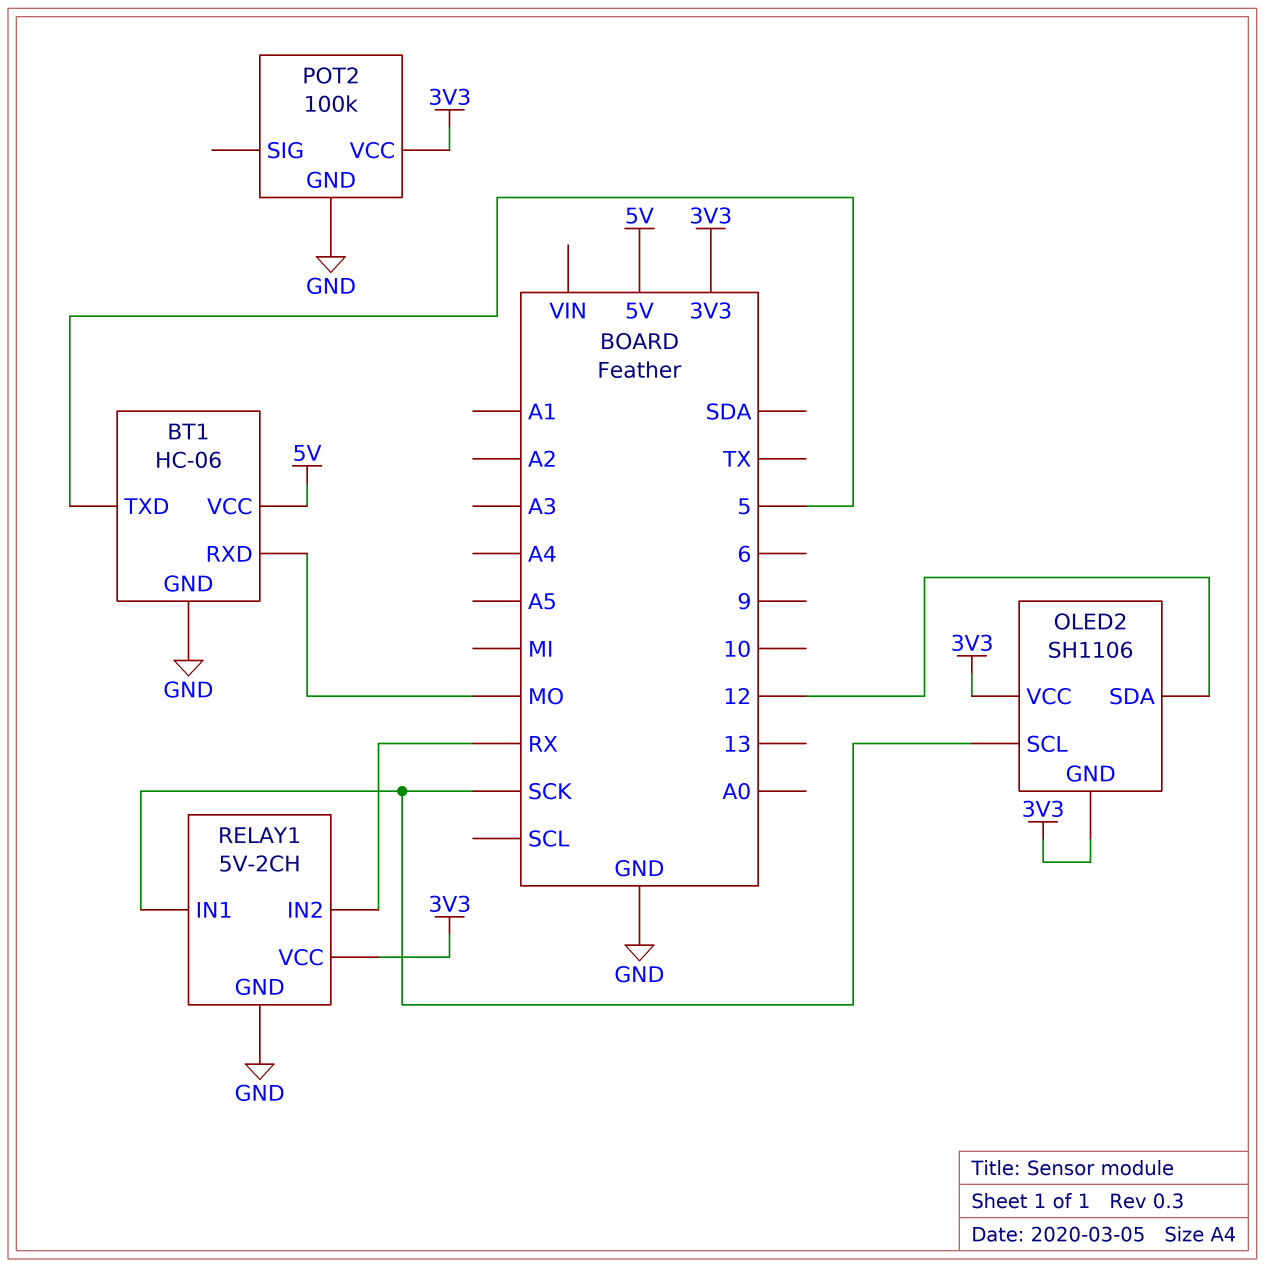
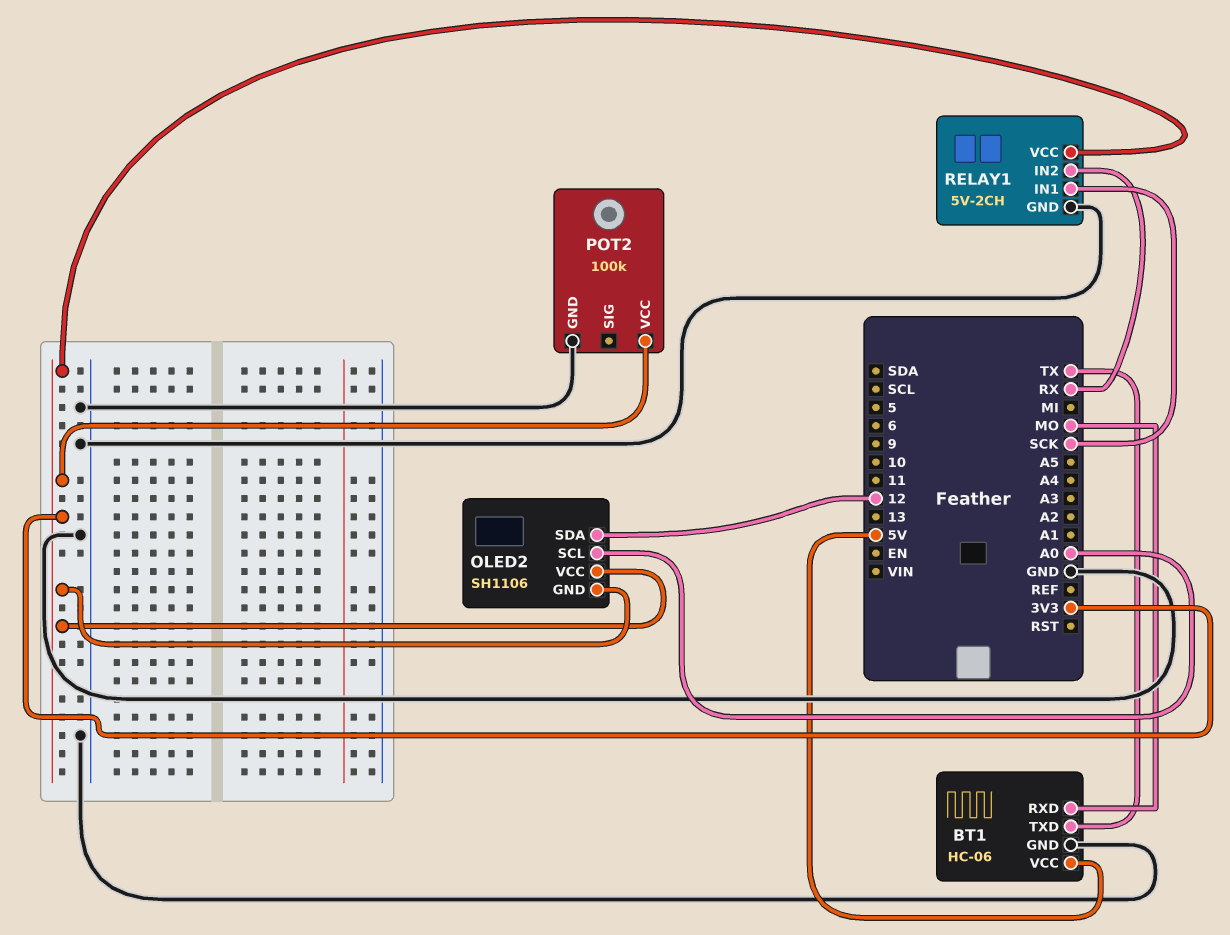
BT1 pin TXD: 5 -> TX
OLED2 pin SCL: SCK -> A0

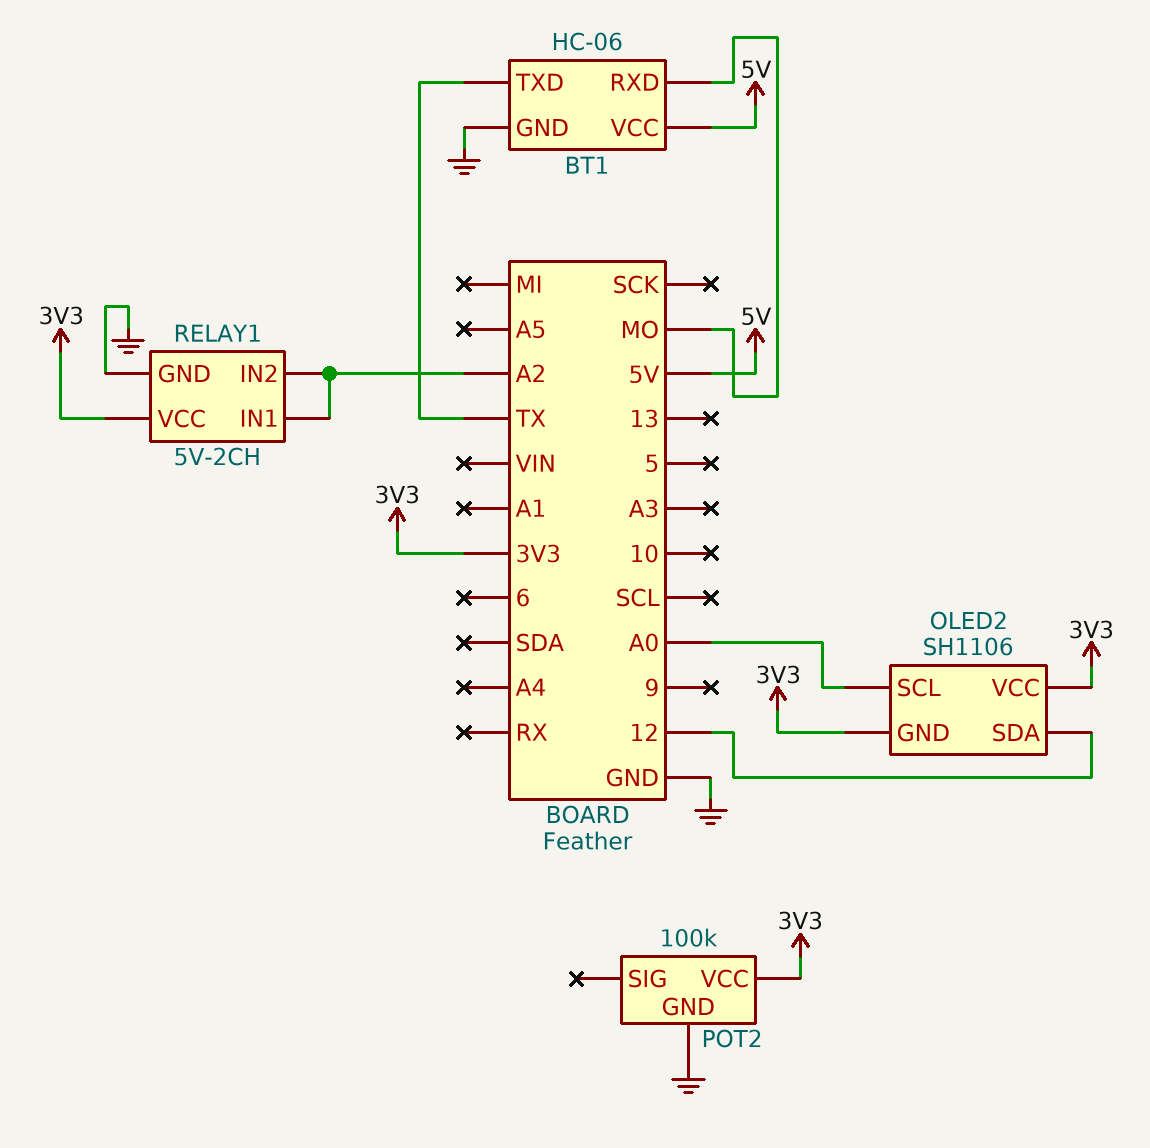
RELAY1 pin IN1: SCK -> A2
RELAY1 pin IN2: RX -> A2

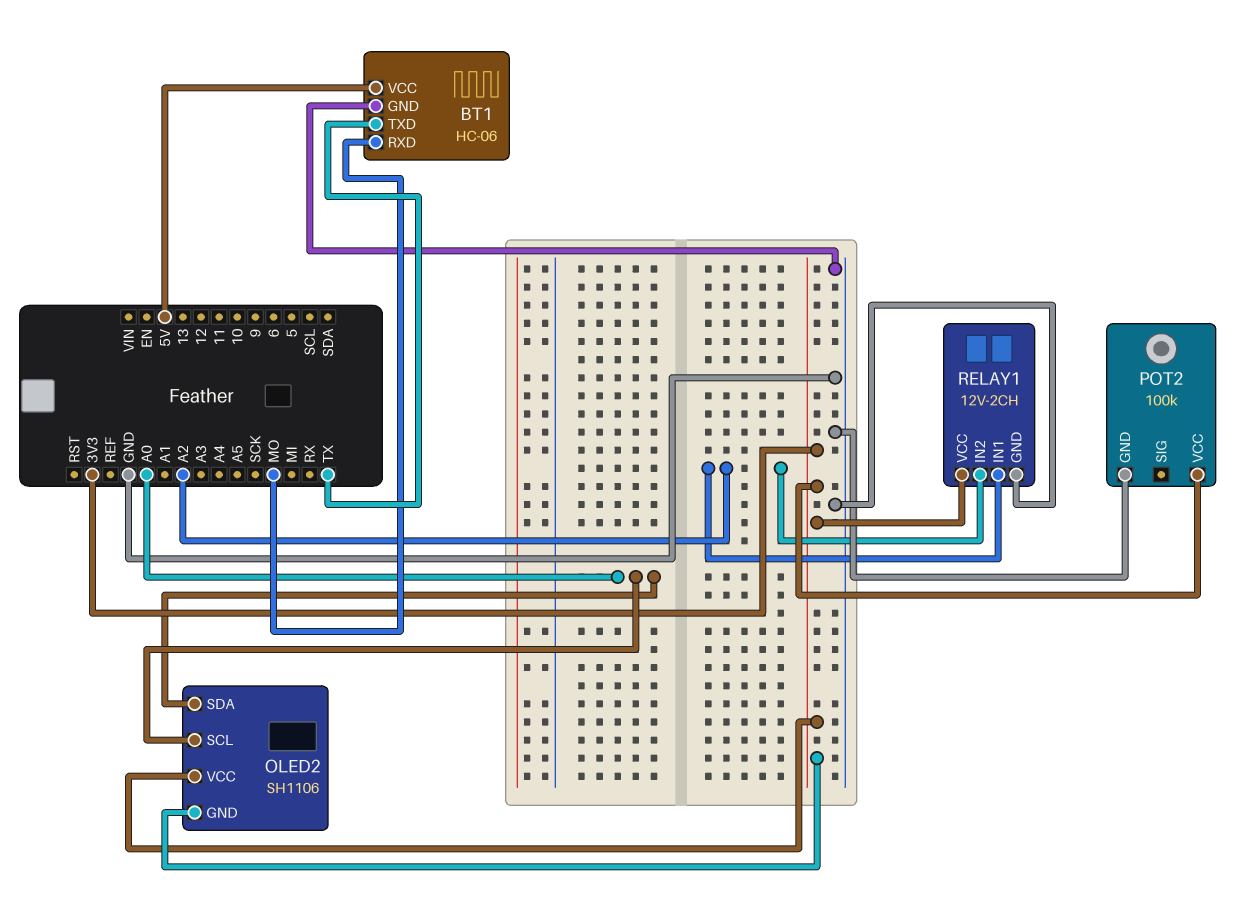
OLED2 pin SDA: 12 -> A0
RELAY1: 5V-2CH -> 12V-2CH

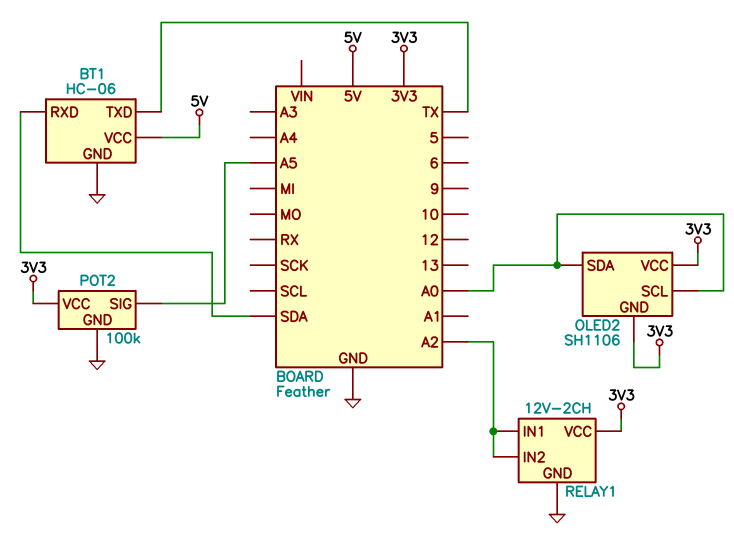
BT1 pin RXD: MO -> SDA
POT2 pin SIG: none -> A5

